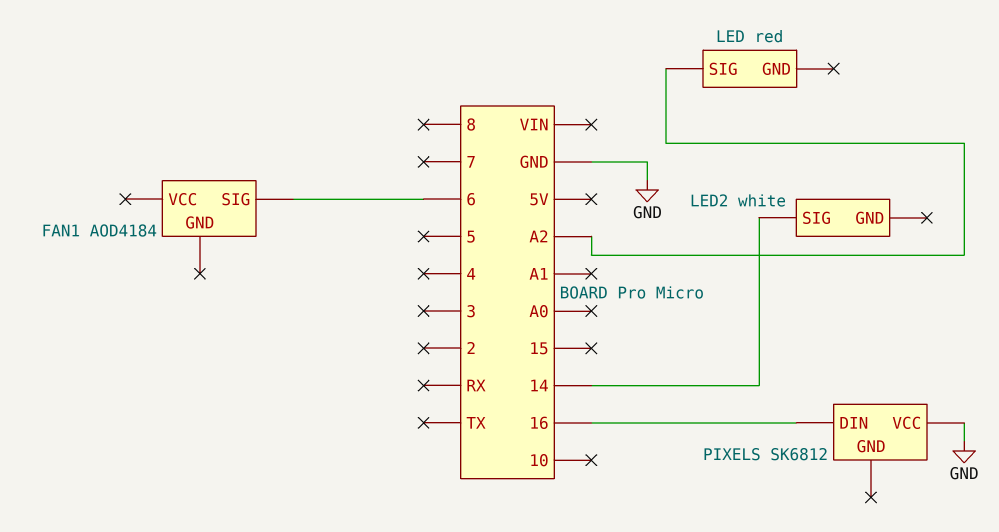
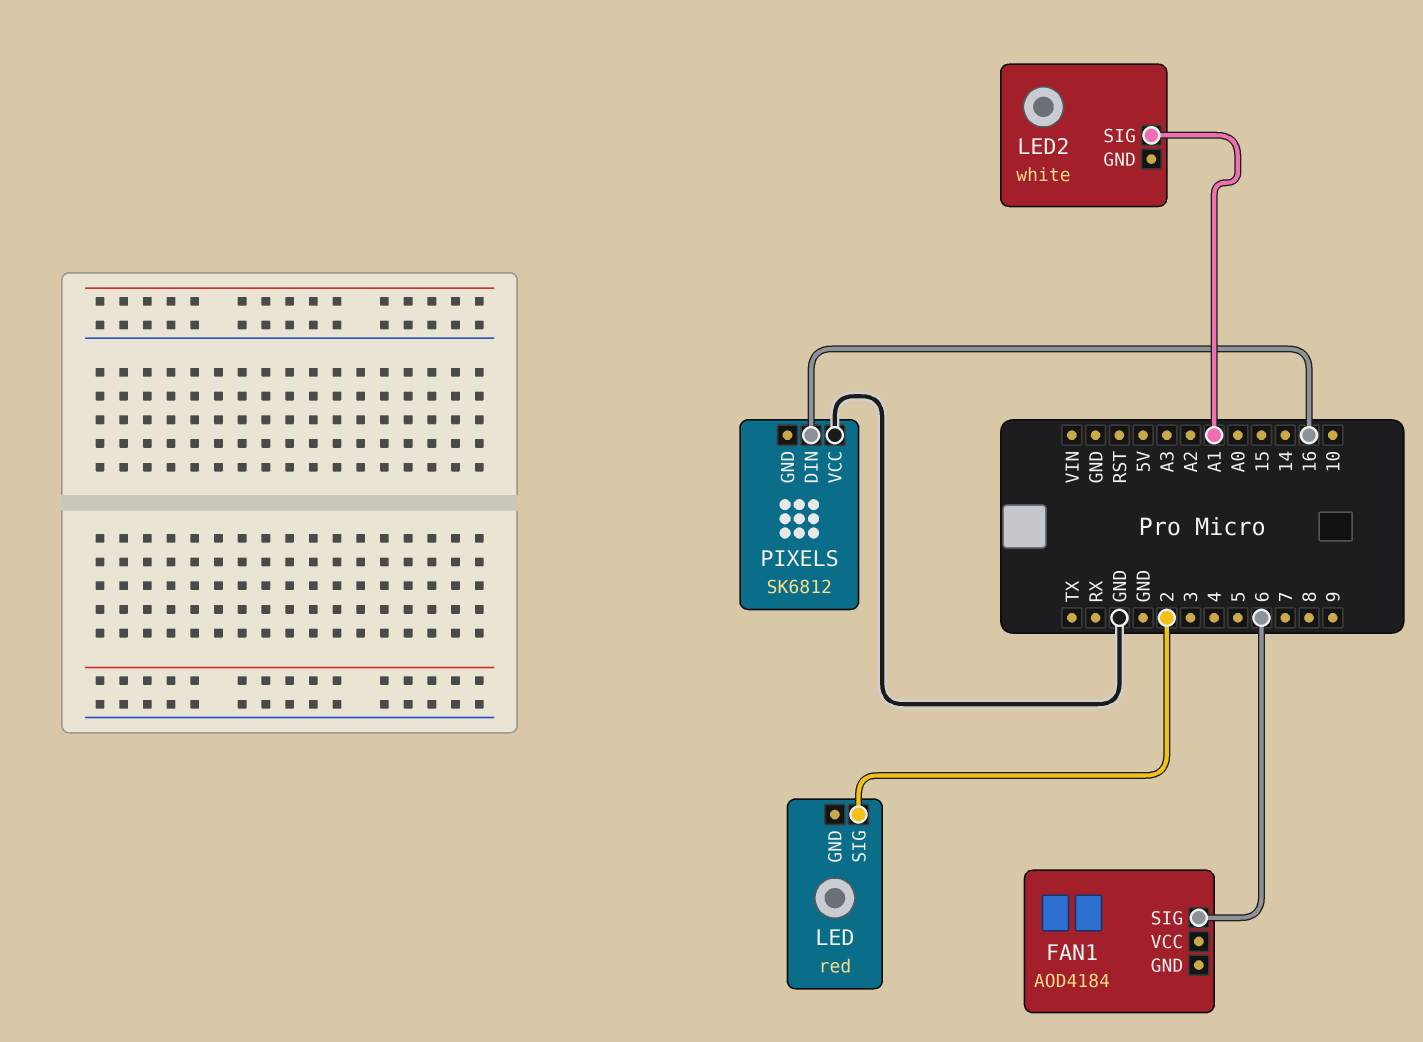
LED pin SIG: A2 -> 2
LED2 pin SIG: 14 -> A1

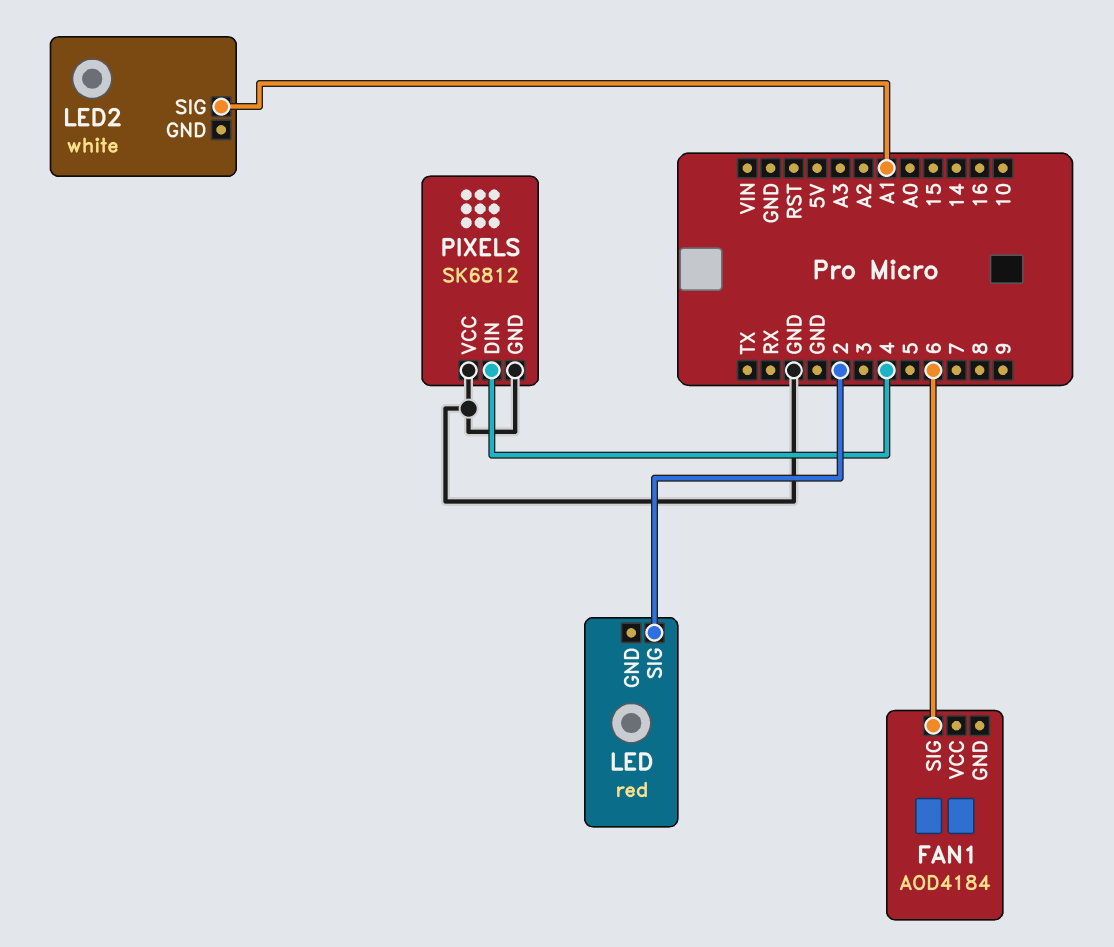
PIXELS pin DIN: 16 -> 4
PIXELS pin GND: none -> GND

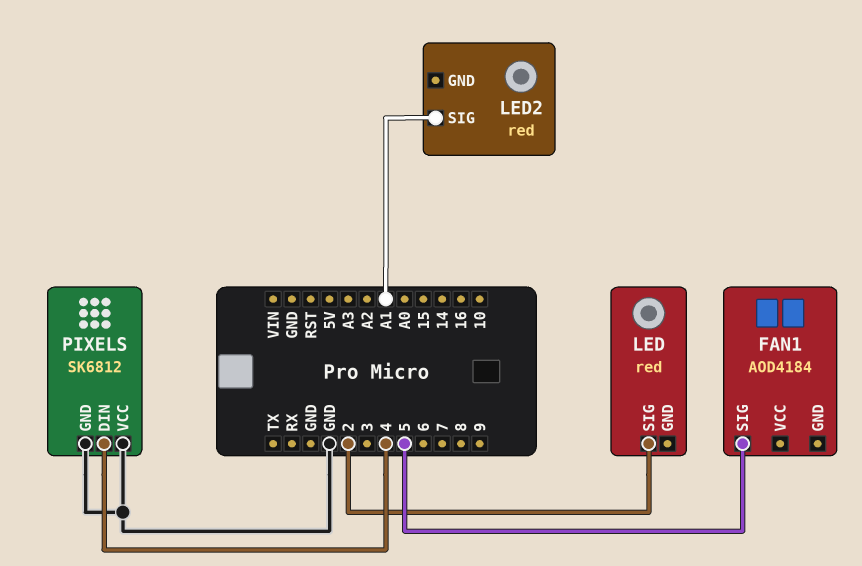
FAN1 pin SIG: 6 -> 5
LED2: white -> red

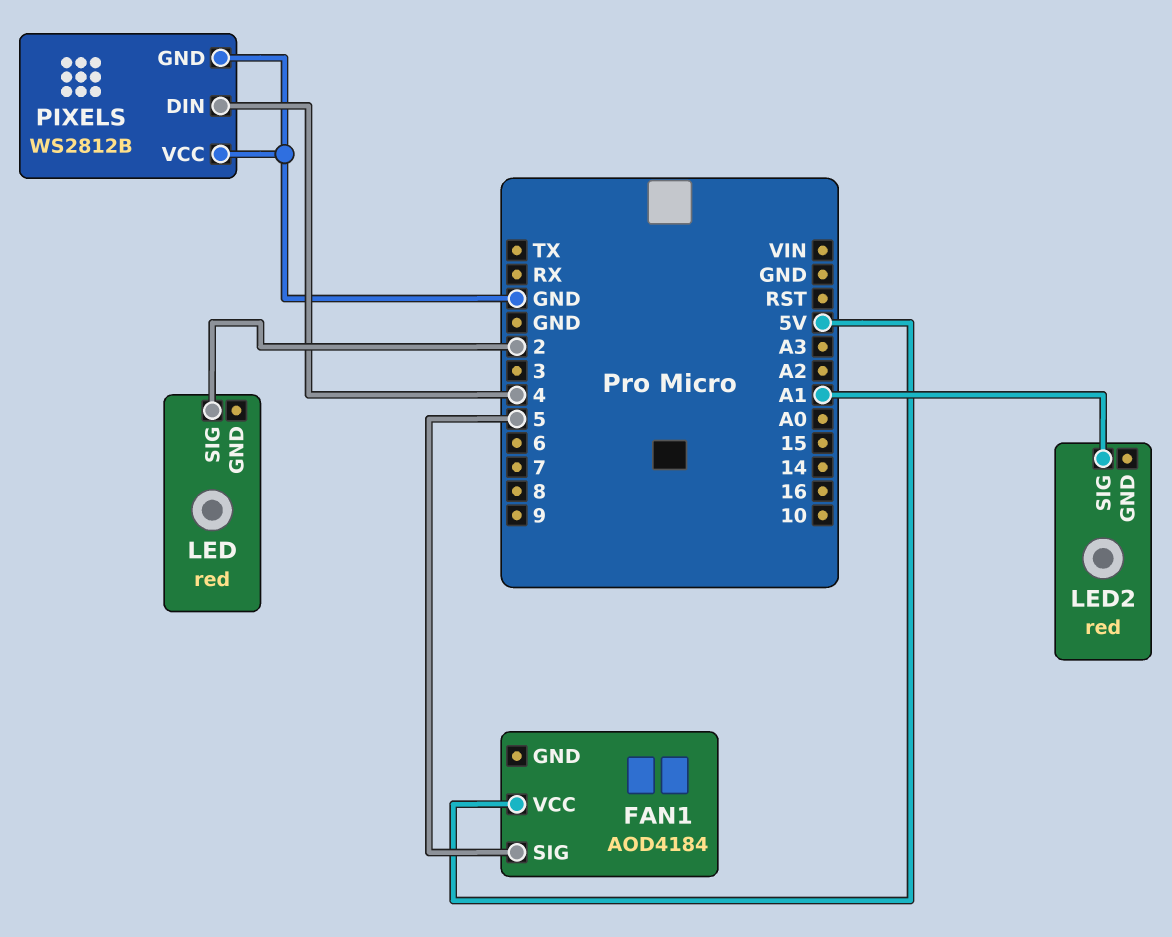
FAN1 pin VCC: none -> 5V
PIXELS: SK6812 -> WS2812B

